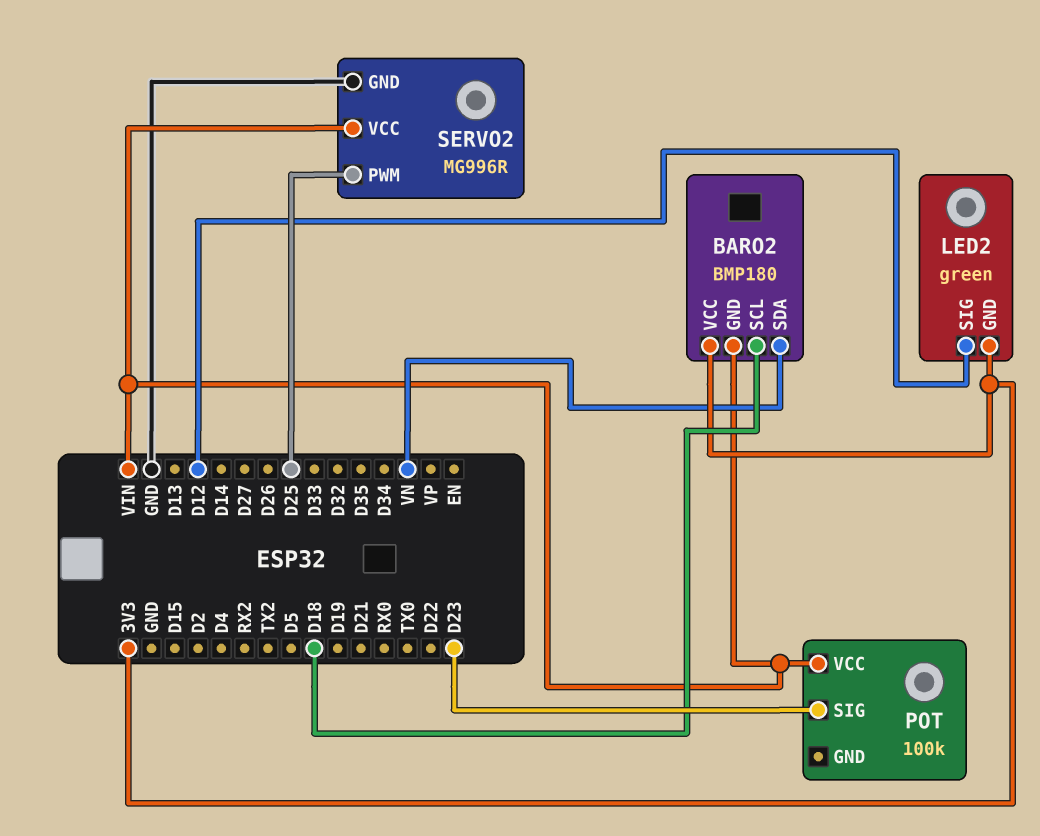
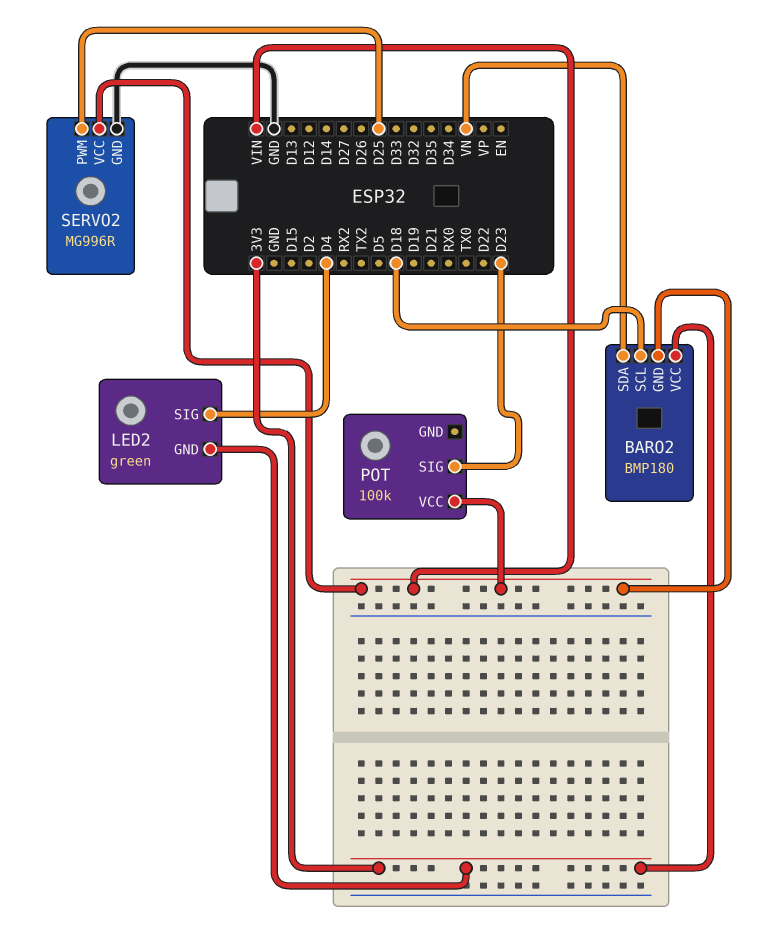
LED2 pin SIG: D12 -> D4

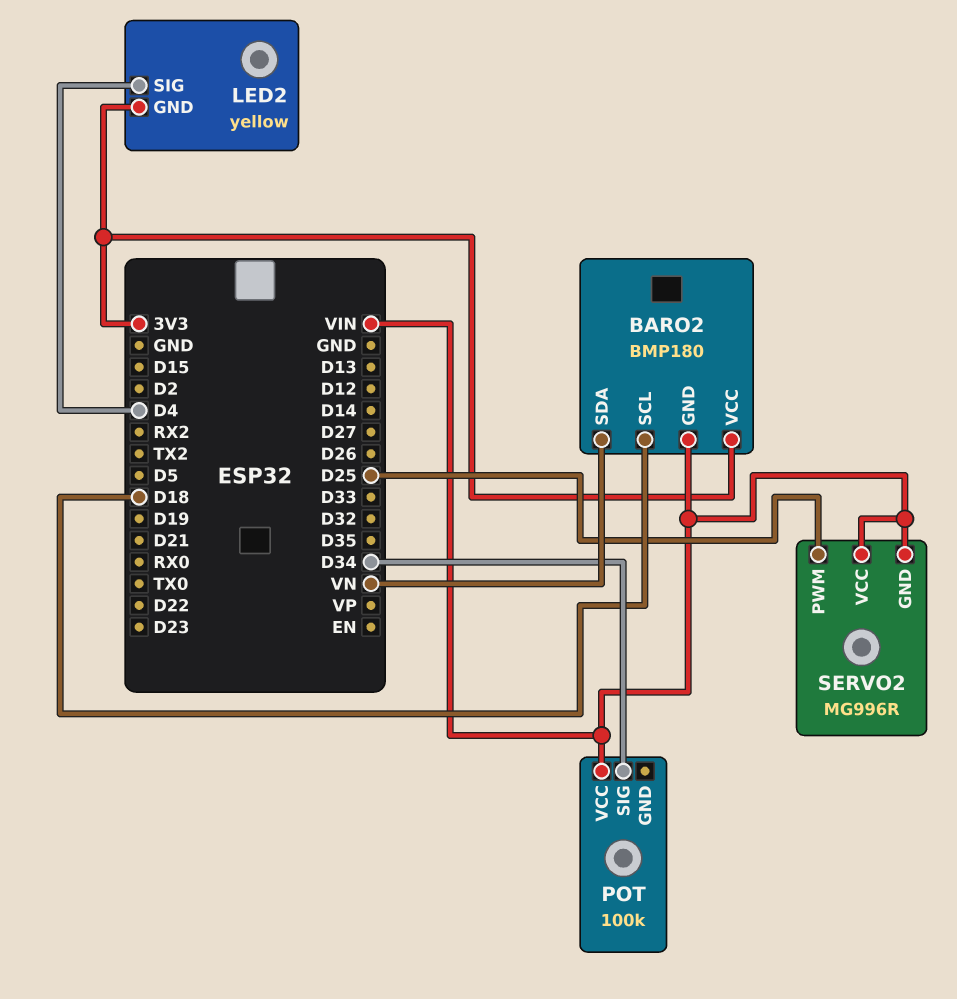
LED2: green -> yellow
POT pin SIG: D23 -> D34
SERVO2 pin GND: GND -> VIN

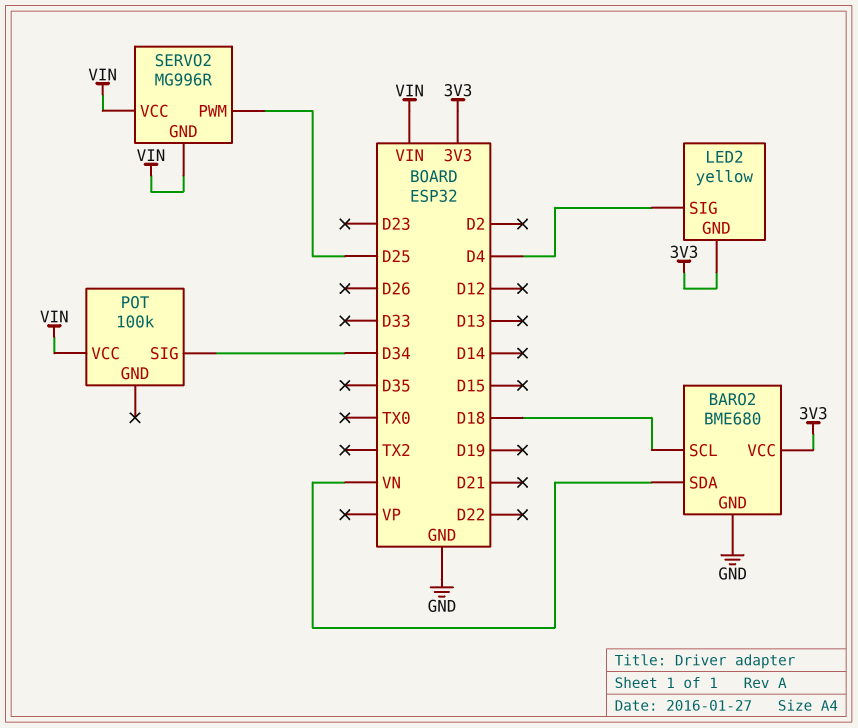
BARO2: BMP180 -> BME680
BARO2 pin GND: VIN -> GND

